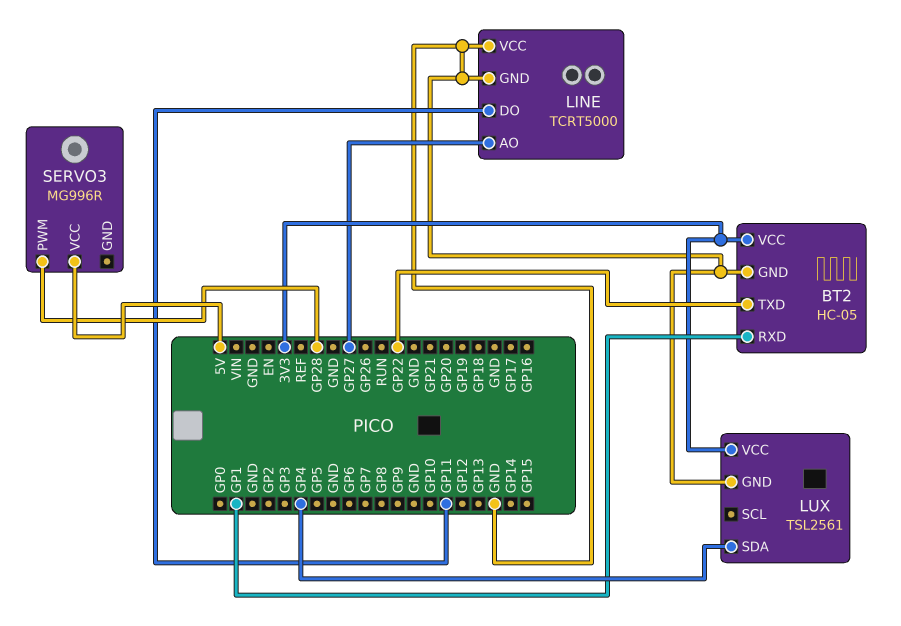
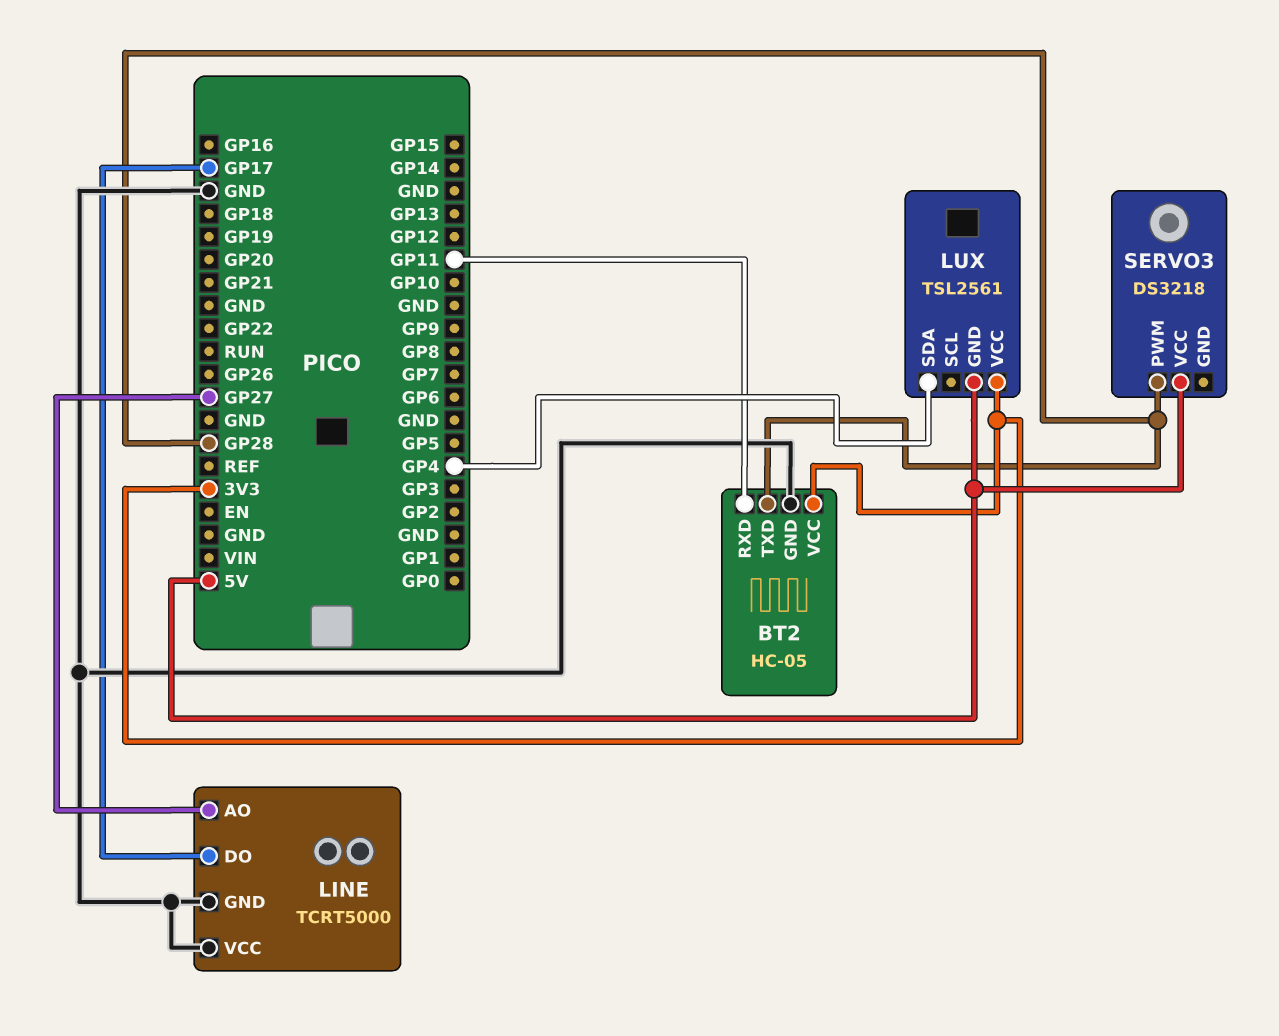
BT2 pin RXD: GP1 -> GP11
BT2 pin TXD: GP22 -> GP28
LINE pin DO: GP11 -> GP17
LUX pin GND: GND -> 5V
SERVO3: MG996R -> DS3218

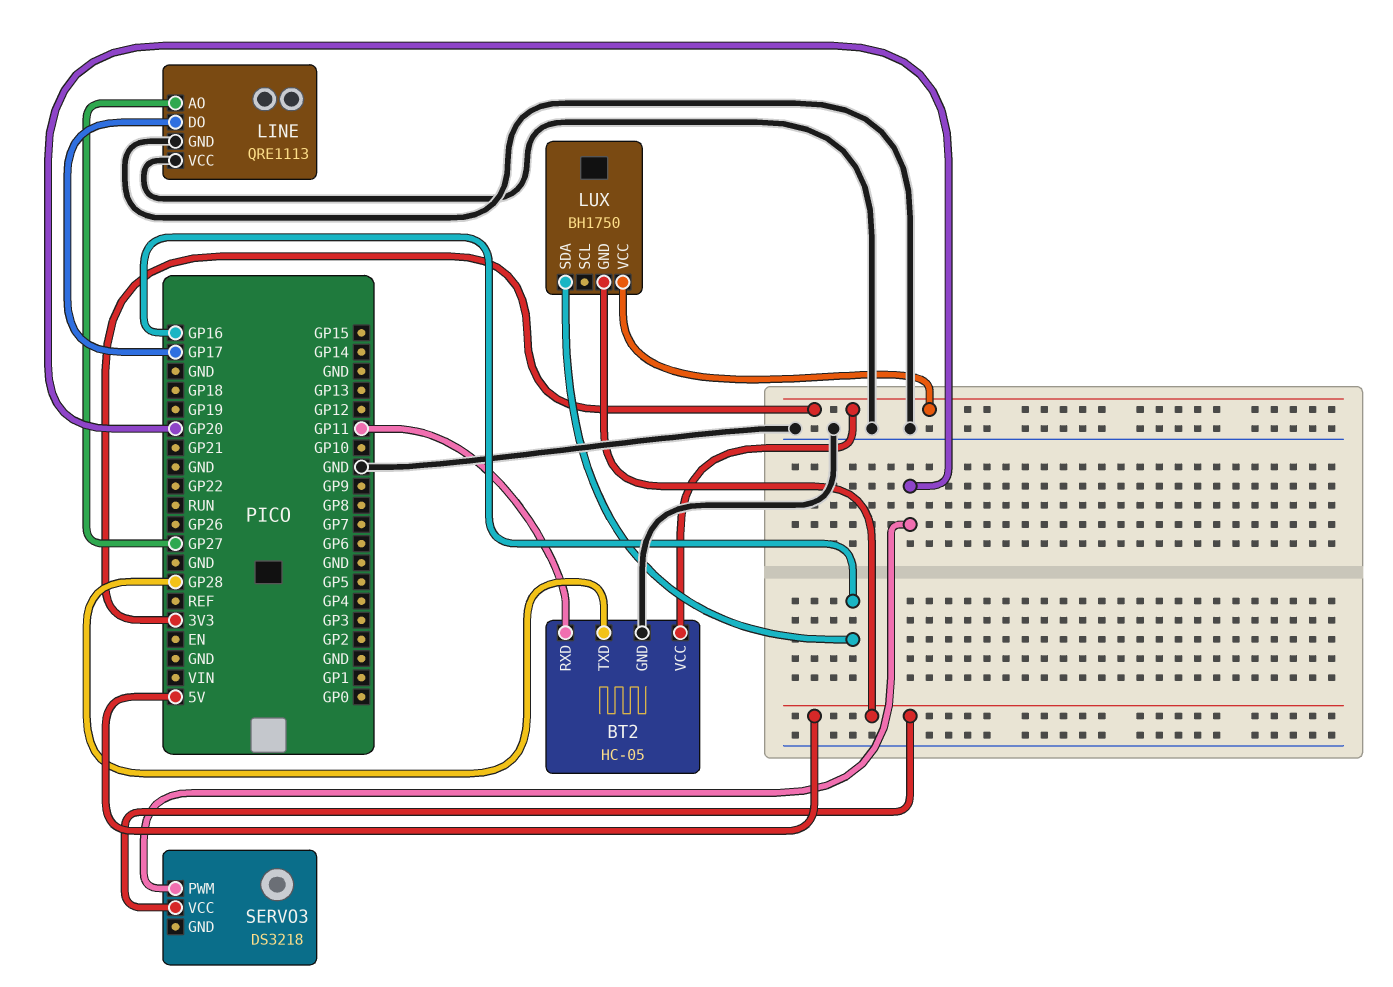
LINE: TCRT5000 -> QRE1113
LUX: TSL2561 -> BH1750
LUX pin SDA: GP4 -> GP16
SERVO3 pin PWM: GP28 -> GP20

